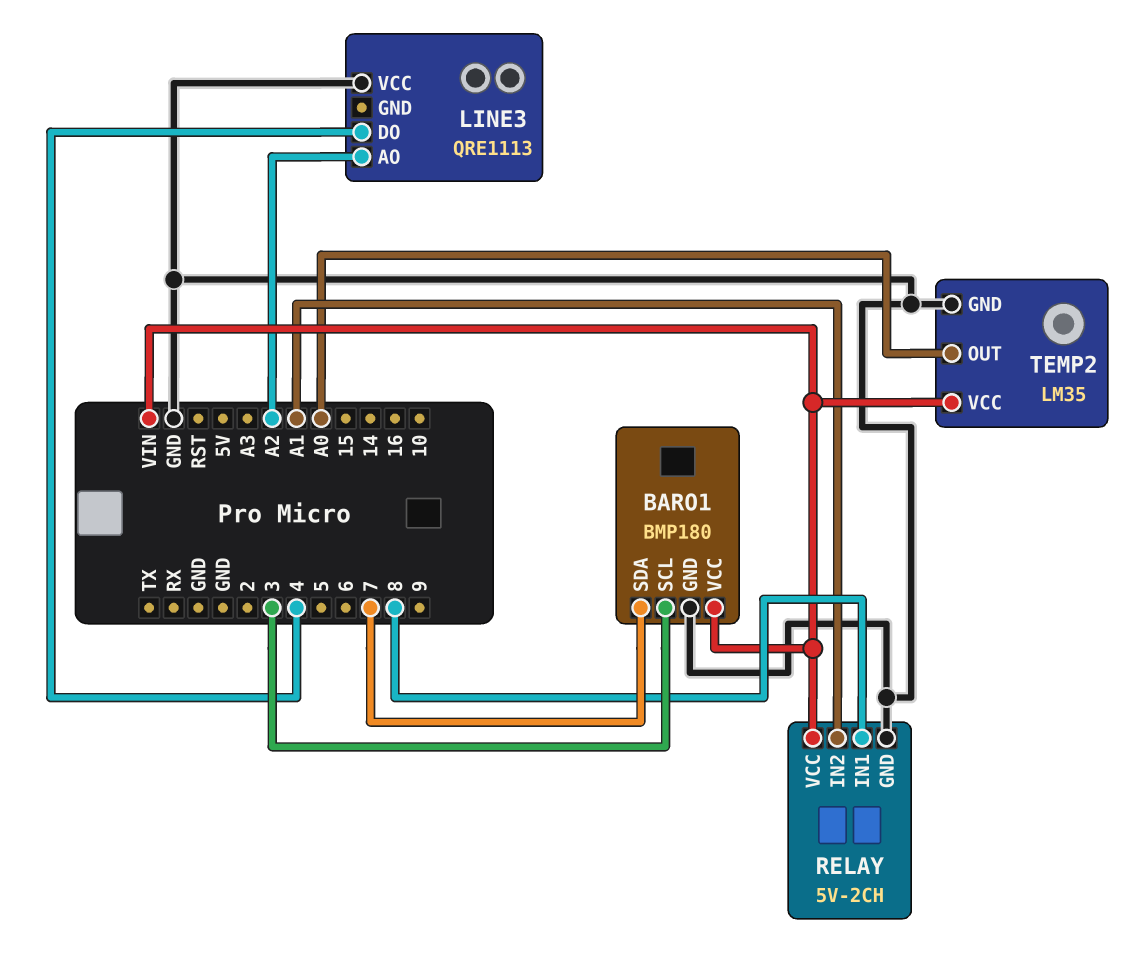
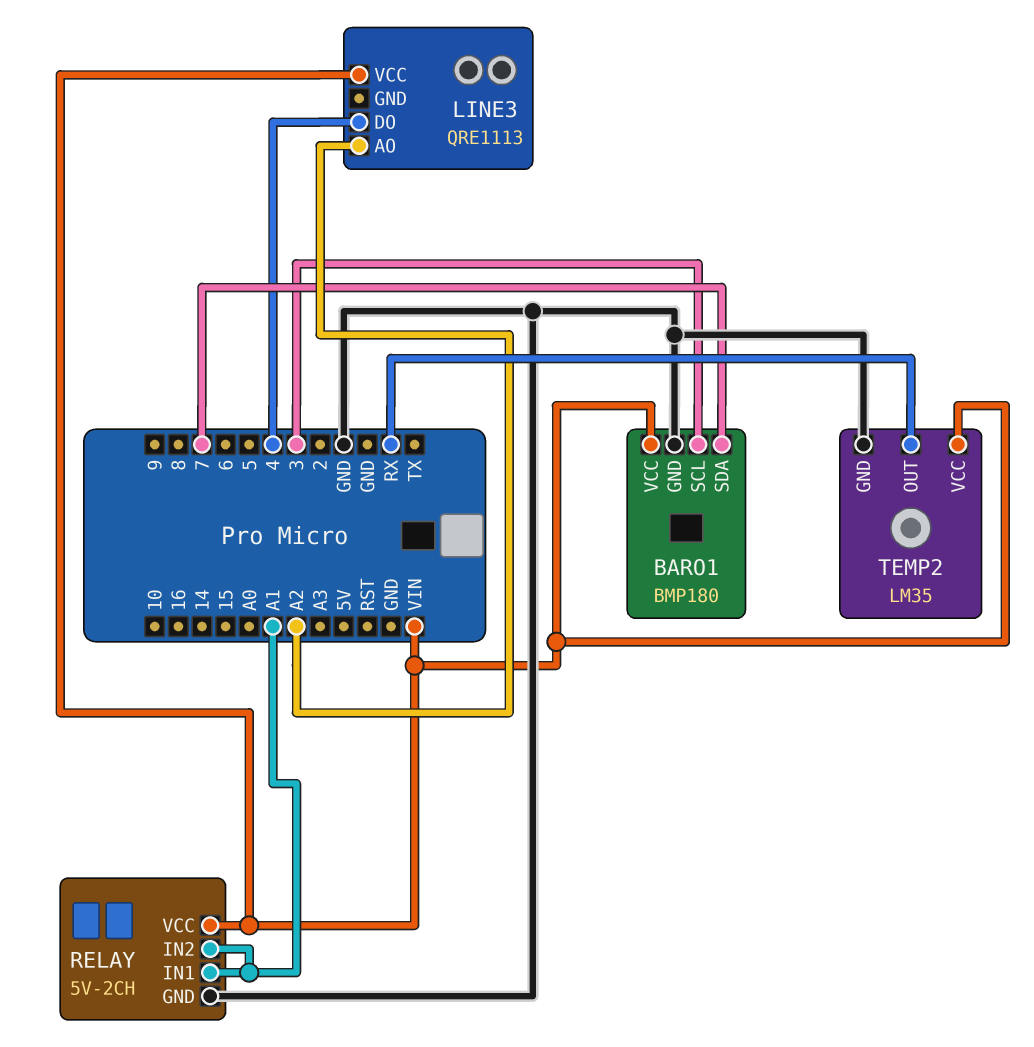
LINE3 pin VCC: GND -> VIN
RELAY pin IN1: 8 -> A1
TEMP2 pin OUT: A0 -> RX

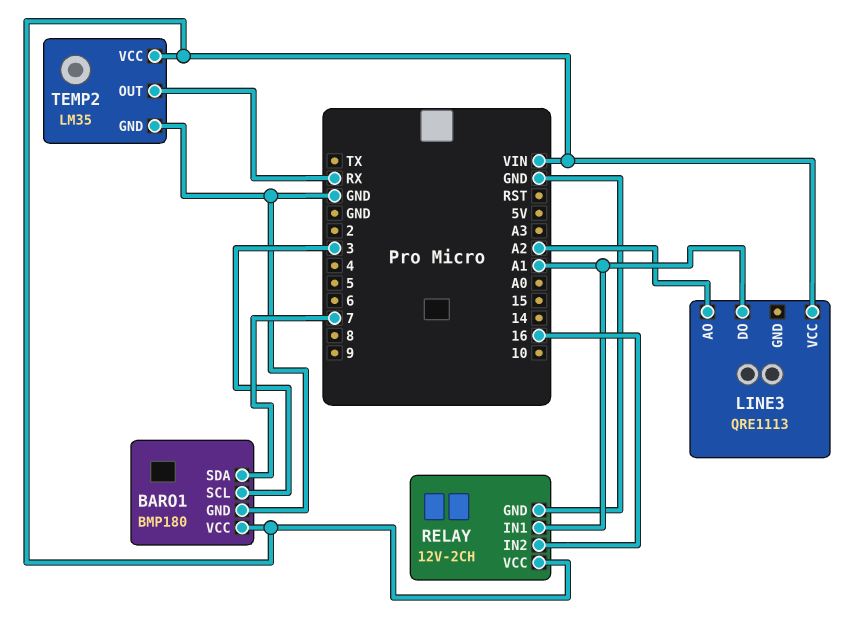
LINE3 pin DO: 4 -> A1
RELAY: 5V-2CH -> 12V-2CH
RELAY pin IN2: A1 -> 16

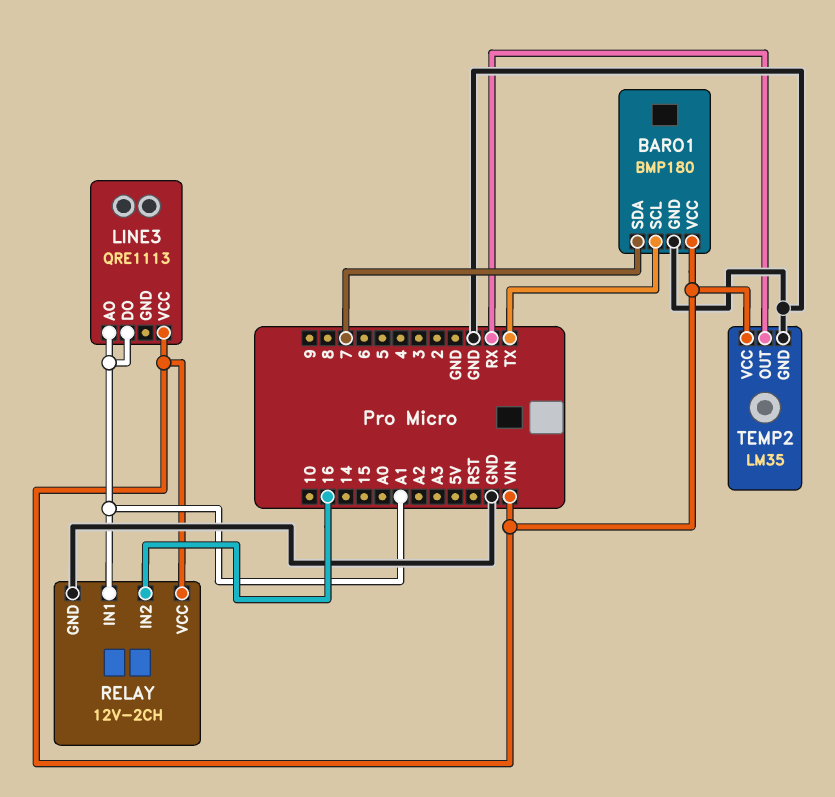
BARO1 pin SCL: 3 -> TX
LINE3 pin AO: A2 -> A1

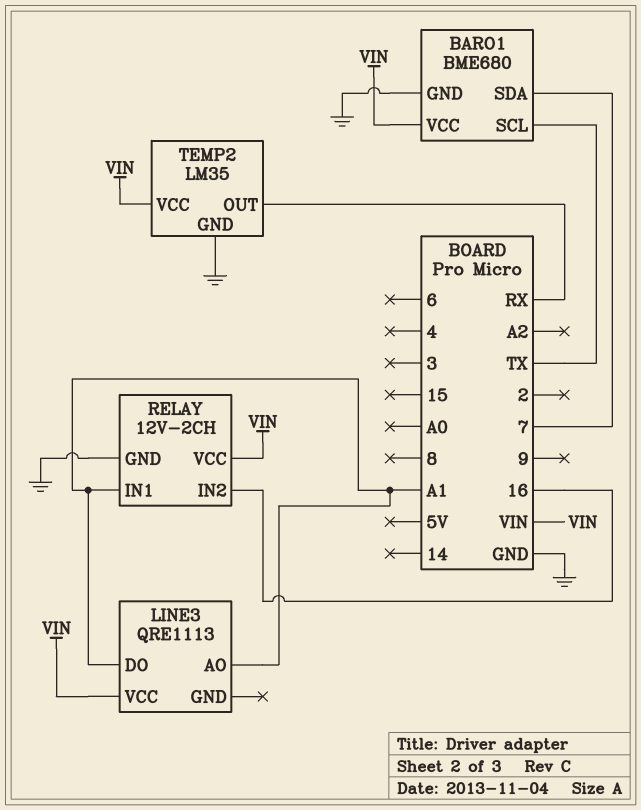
BARO1: BMP180 -> BME680

